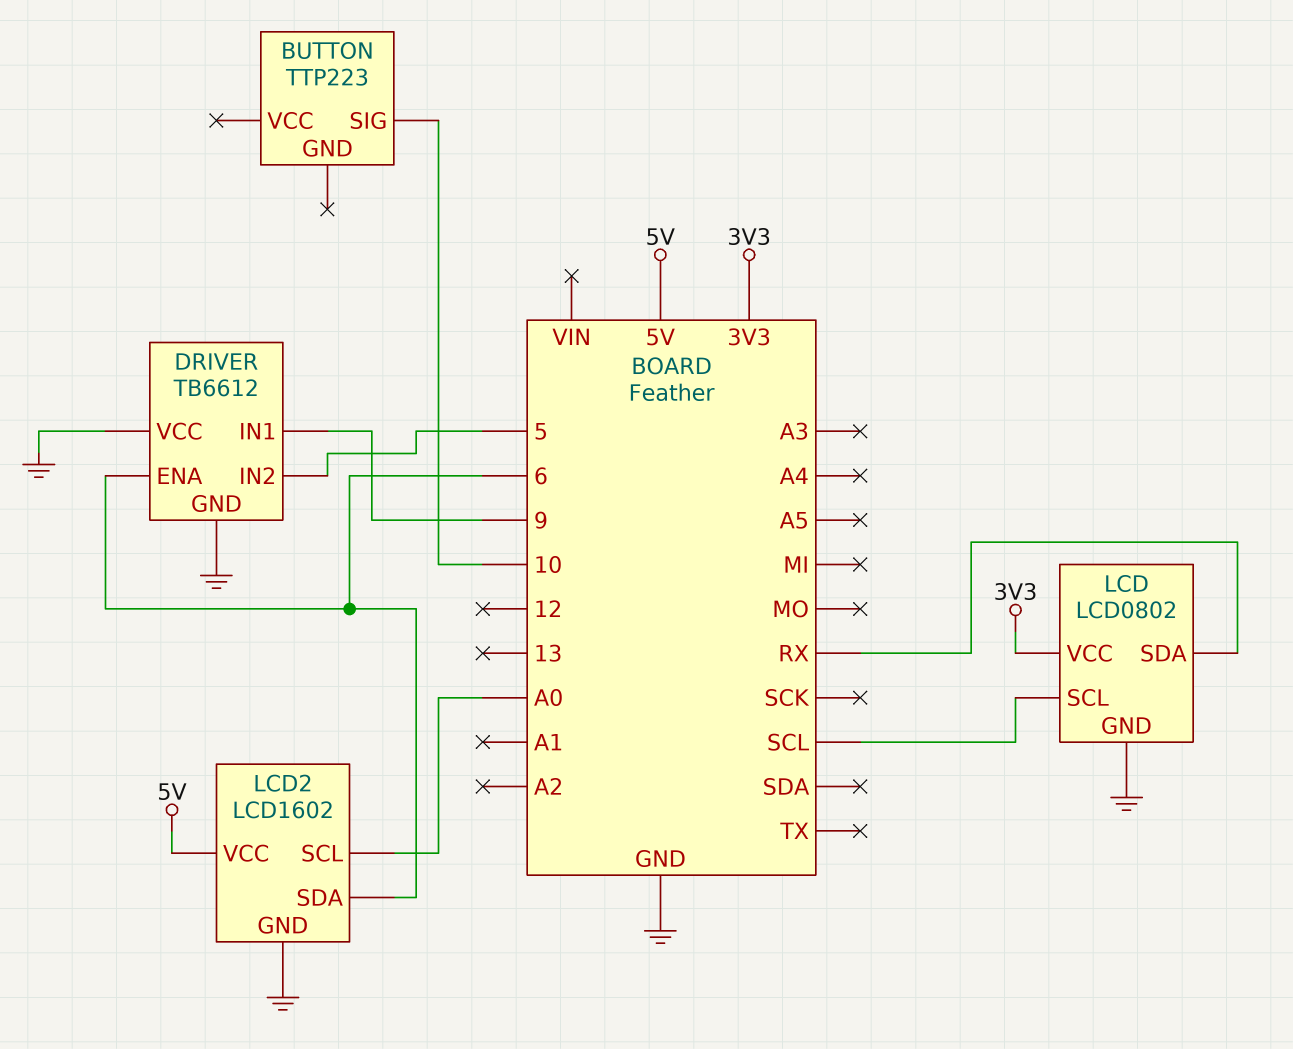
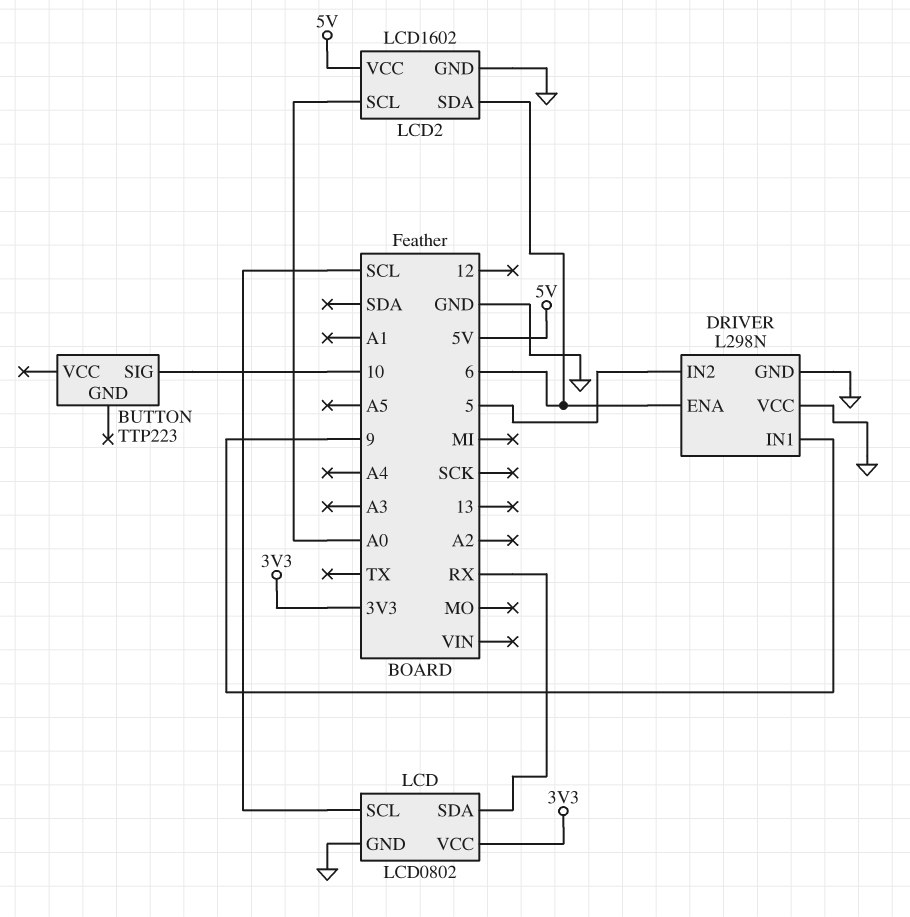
DRIVER: TB6612 -> L298N

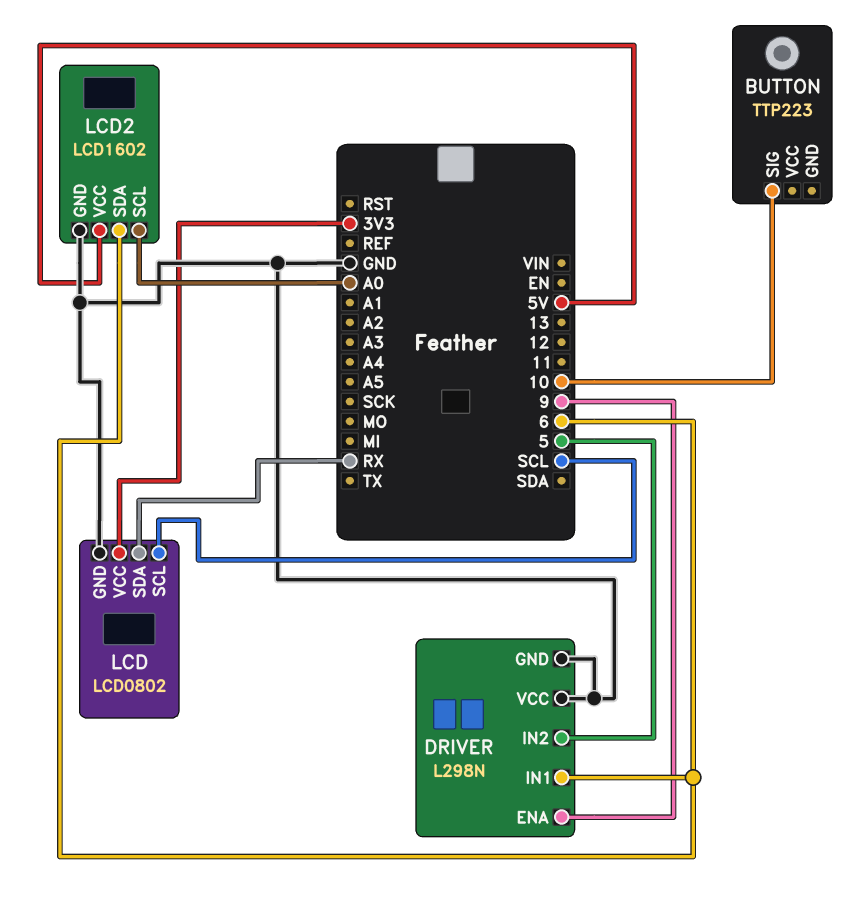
DRIVER pin ENA: 6 -> 9
DRIVER pin IN1: 9 -> 6

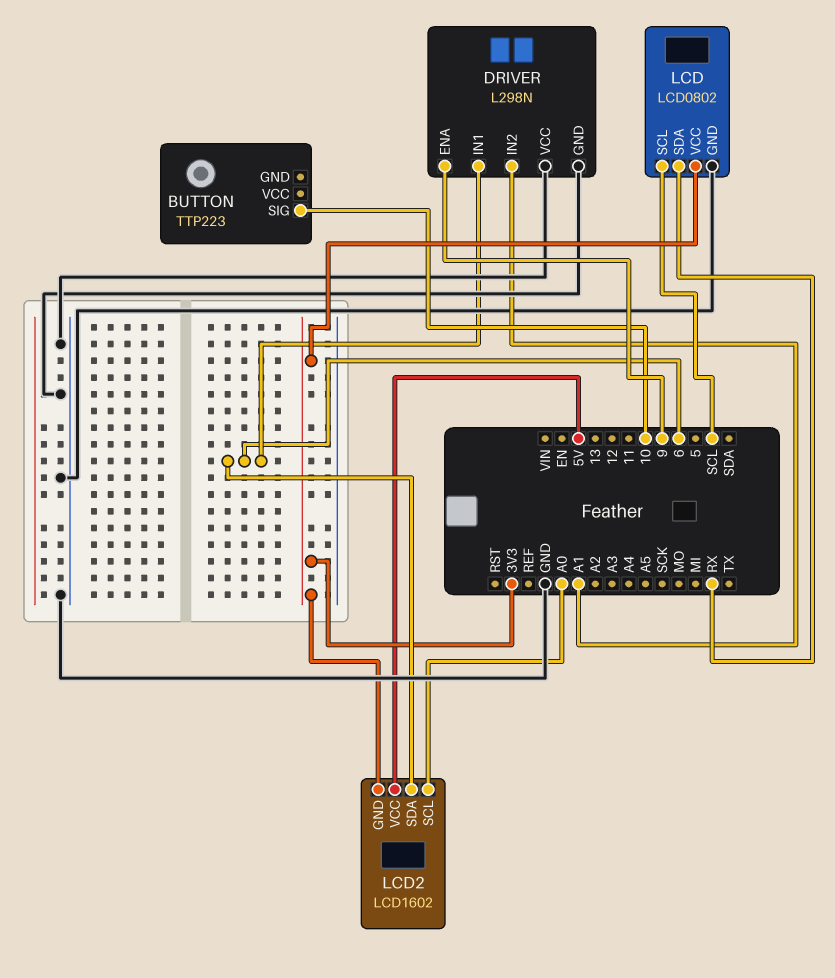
DRIVER pin IN2: 5 -> A1
LCD2 pin GND: GND -> 3V3

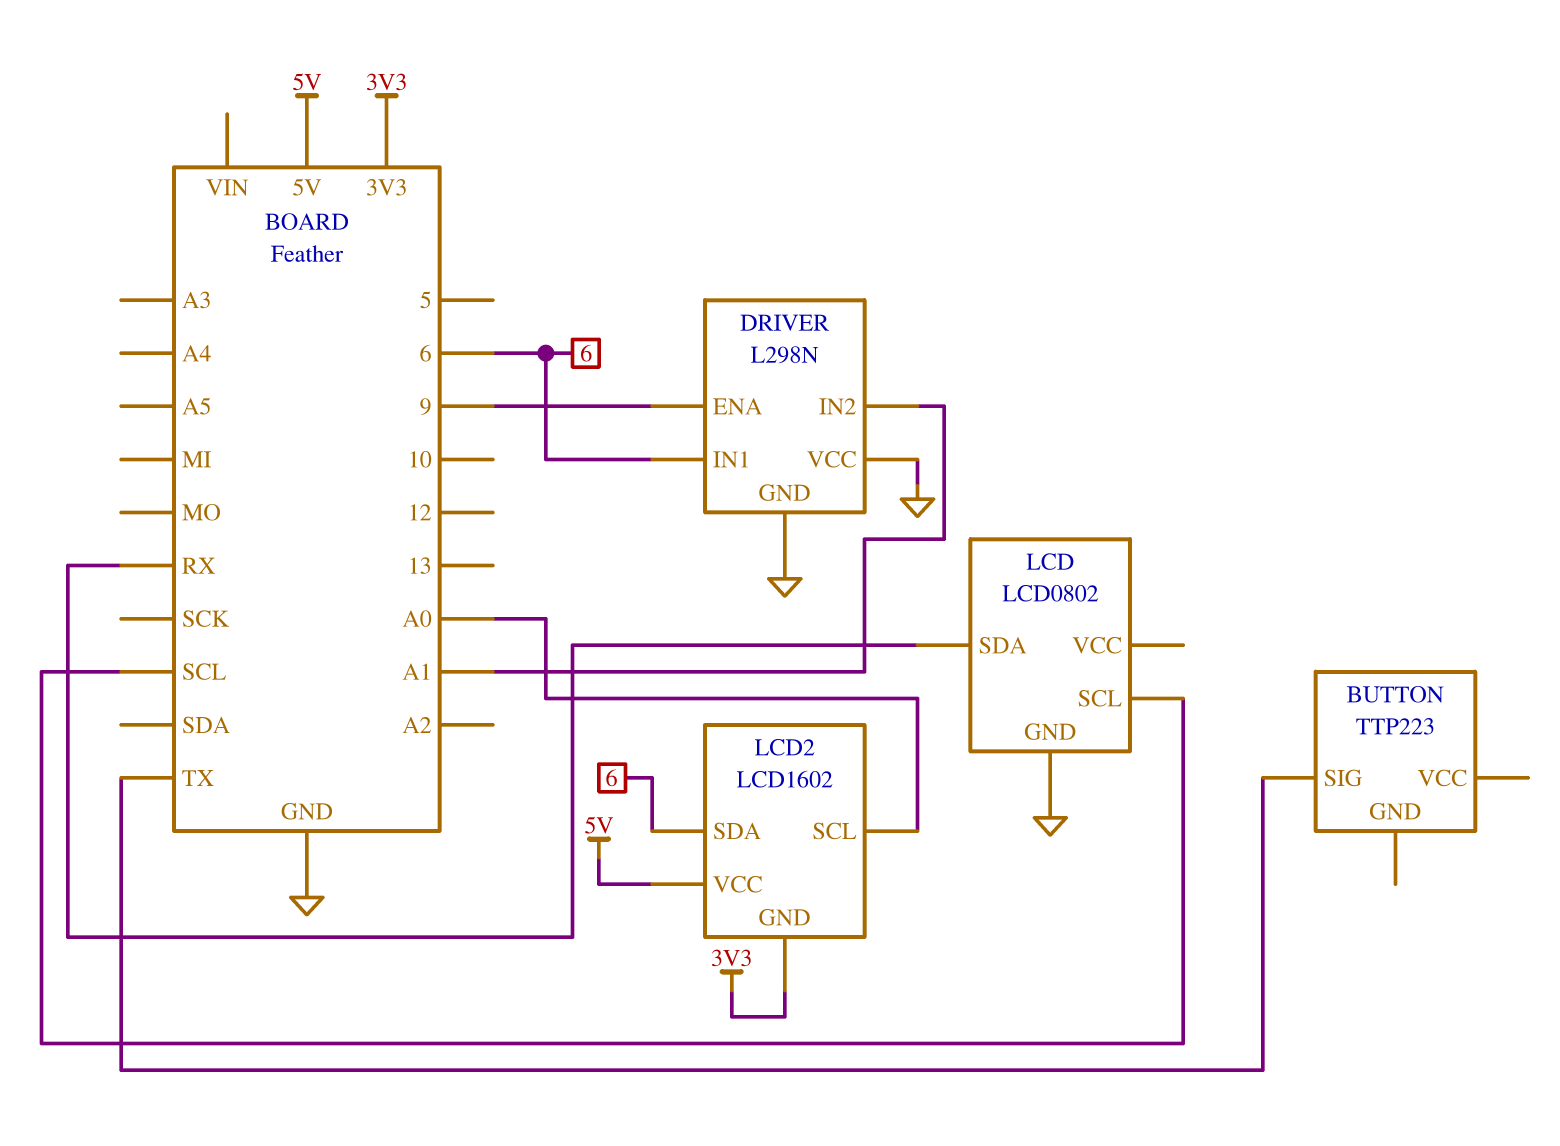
BUTTON pin SIG: 10 -> TX
LCD pin VCC: 3V3 -> none

